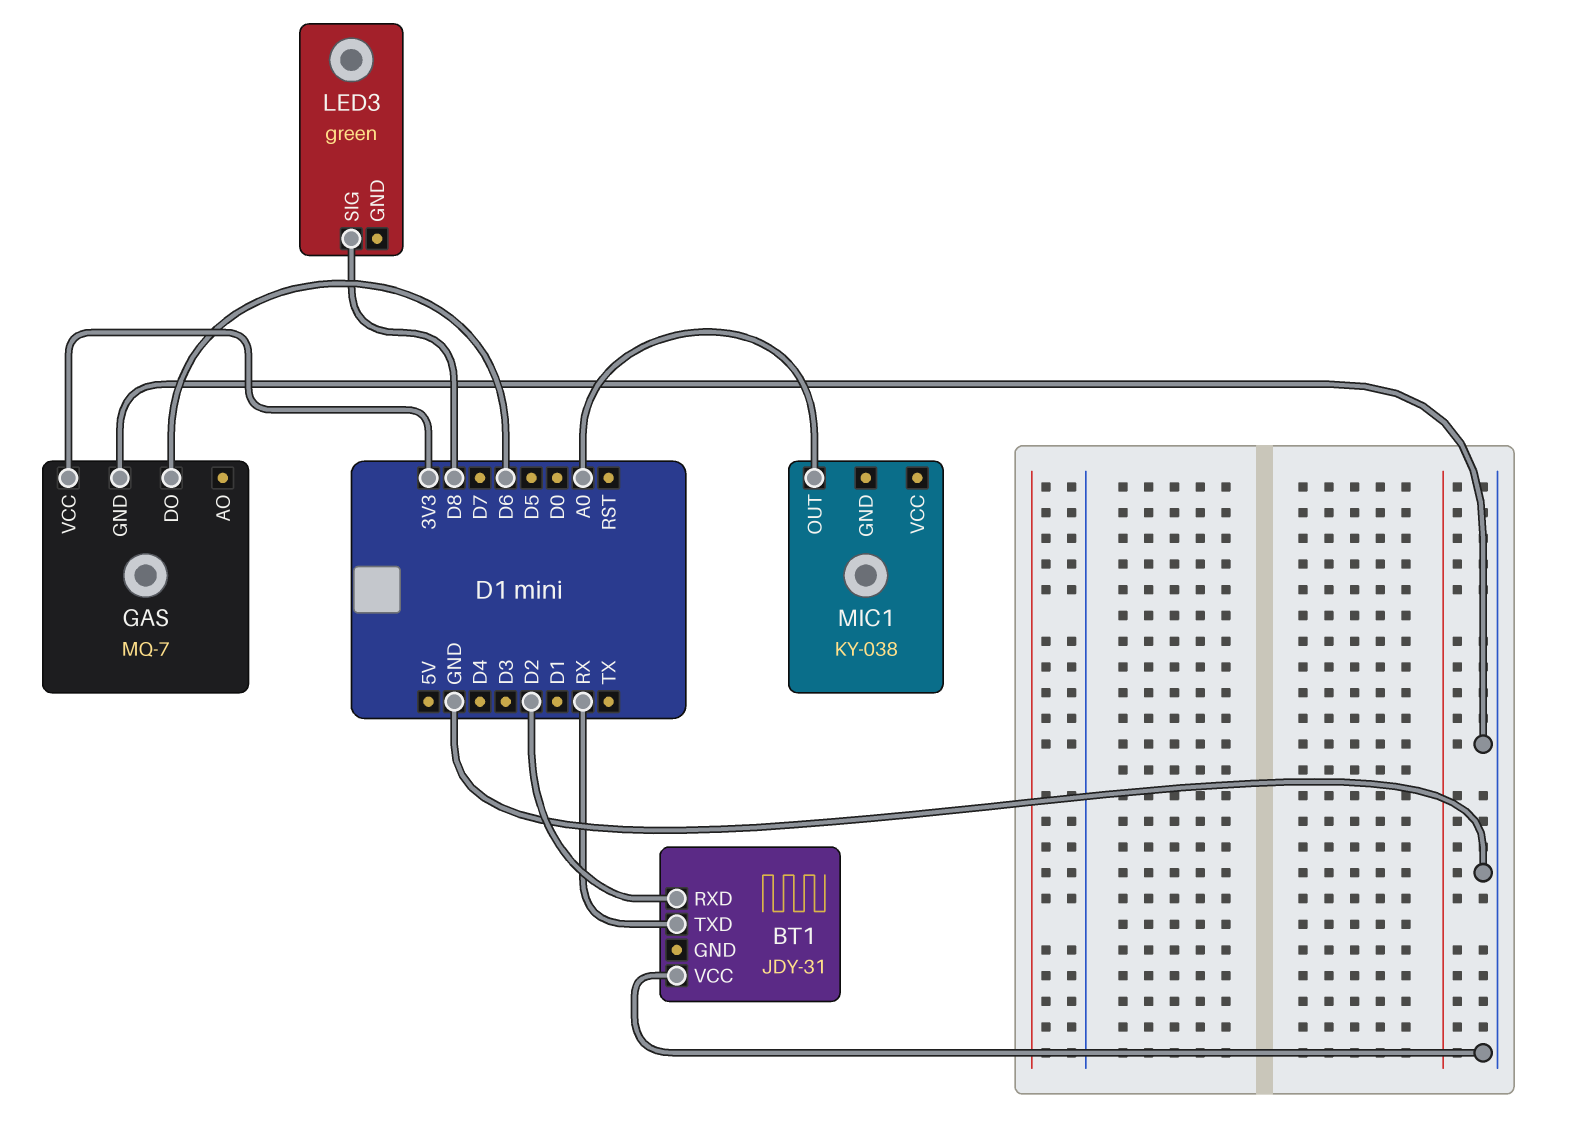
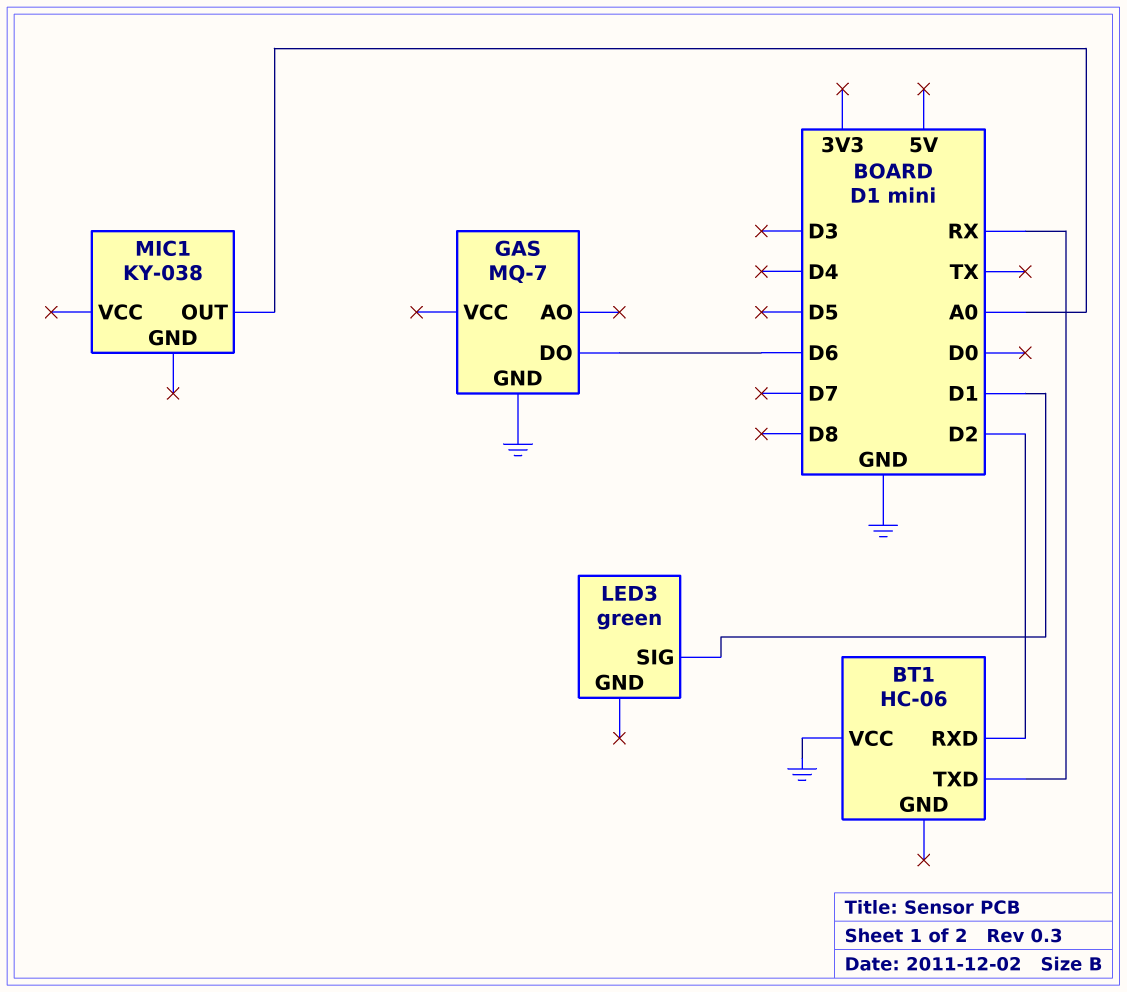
BT1: JDY-31 -> HC-06
GAS pin VCC: 3V3 -> none
LED3 pin SIG: D8 -> D1

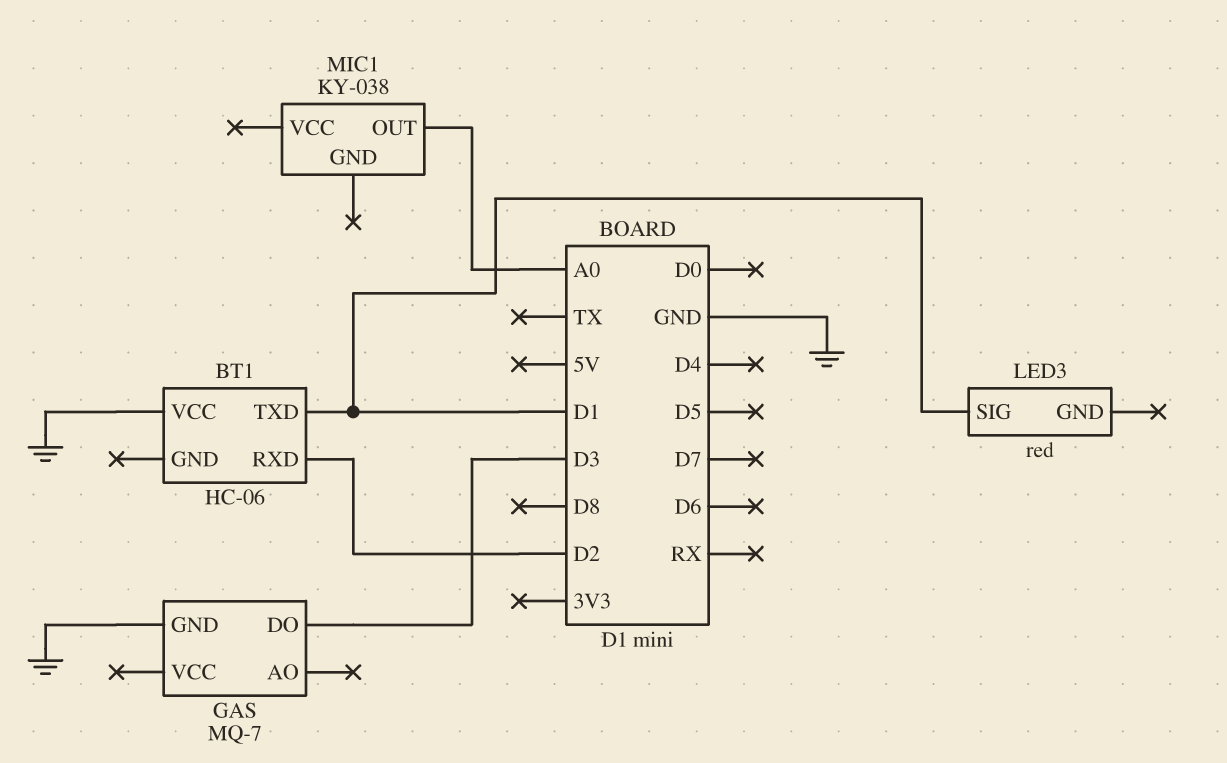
BT1 pin TXD: RX -> D1
GAS pin DO: D6 -> D3
LED3: green -> red

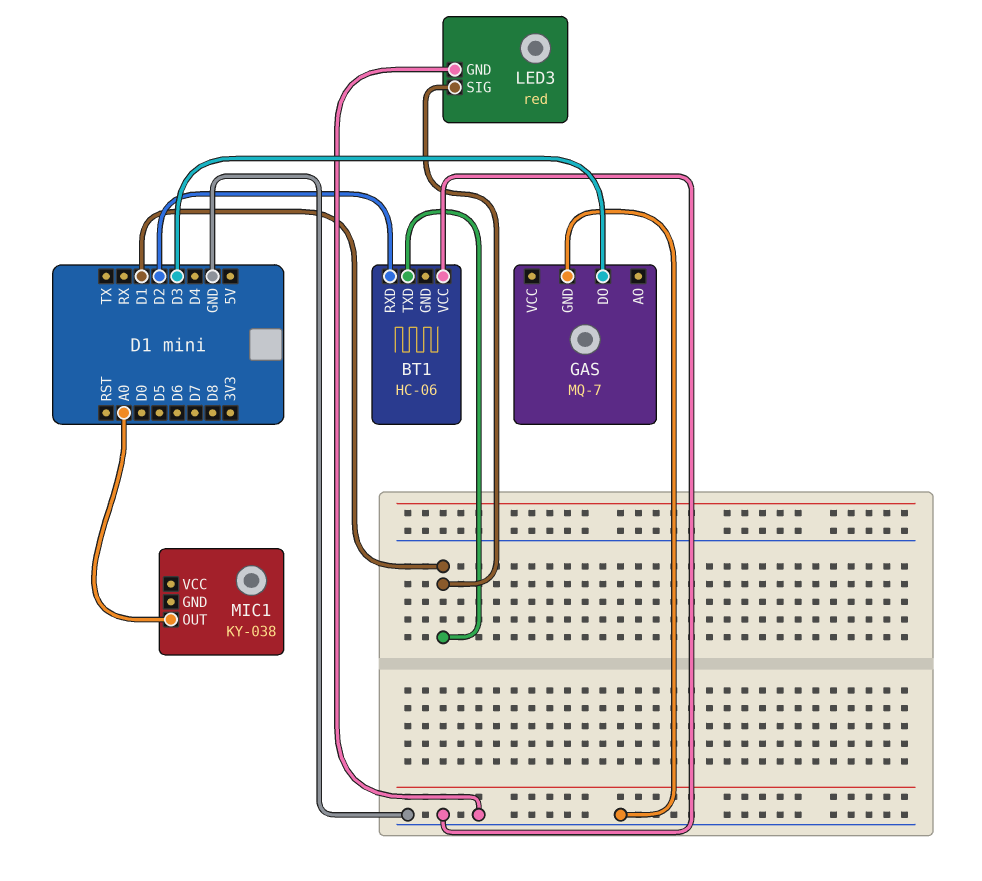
LED3 pin GND: none -> GND

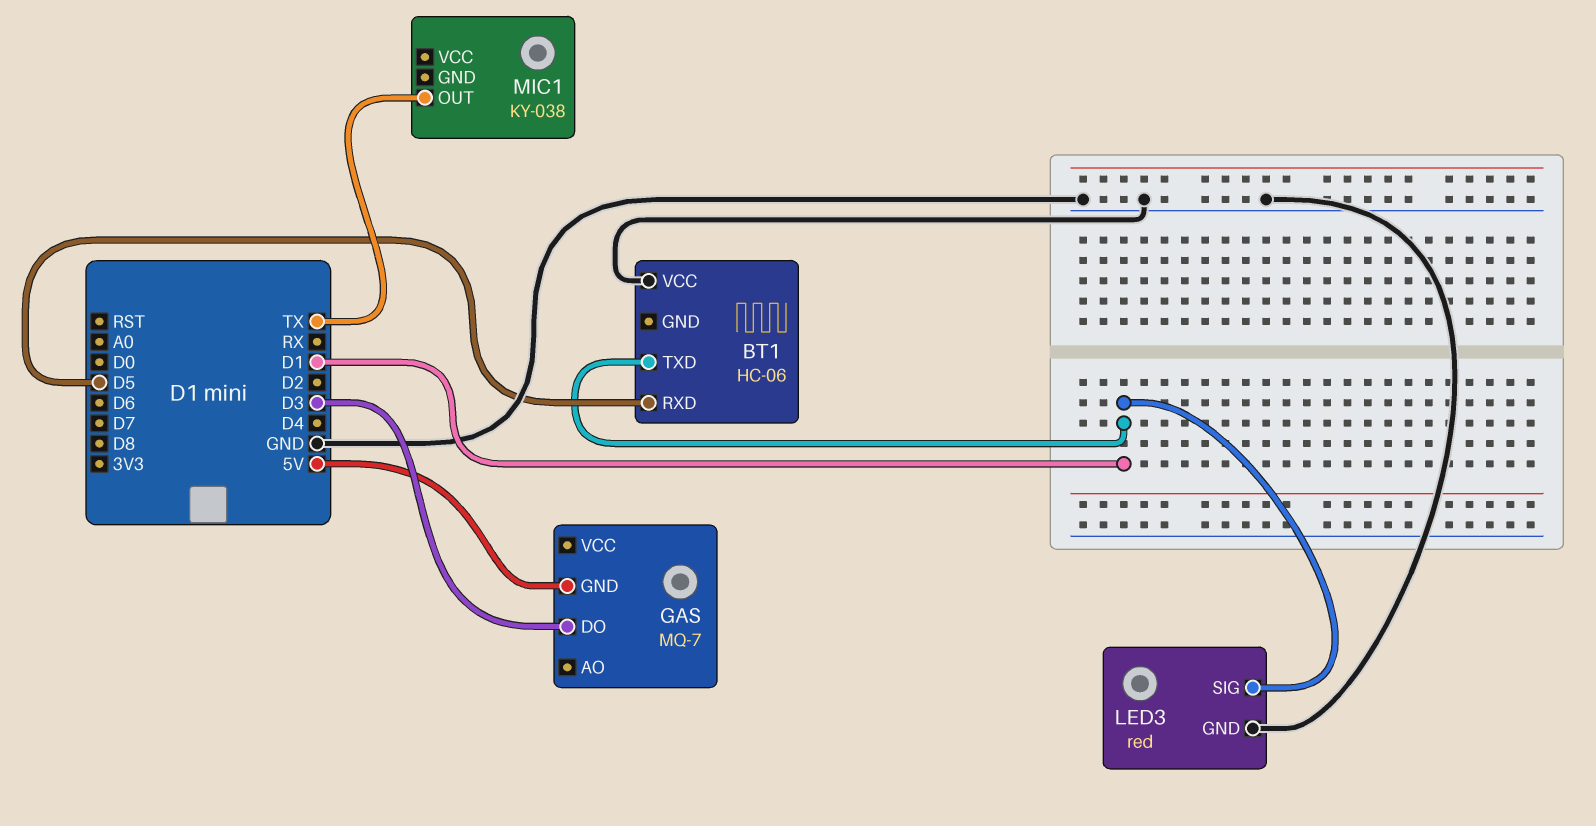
BT1 pin RXD: D2 -> D5
GAS pin GND: GND -> 5V
MIC1 pin OUT: A0 -> TX

